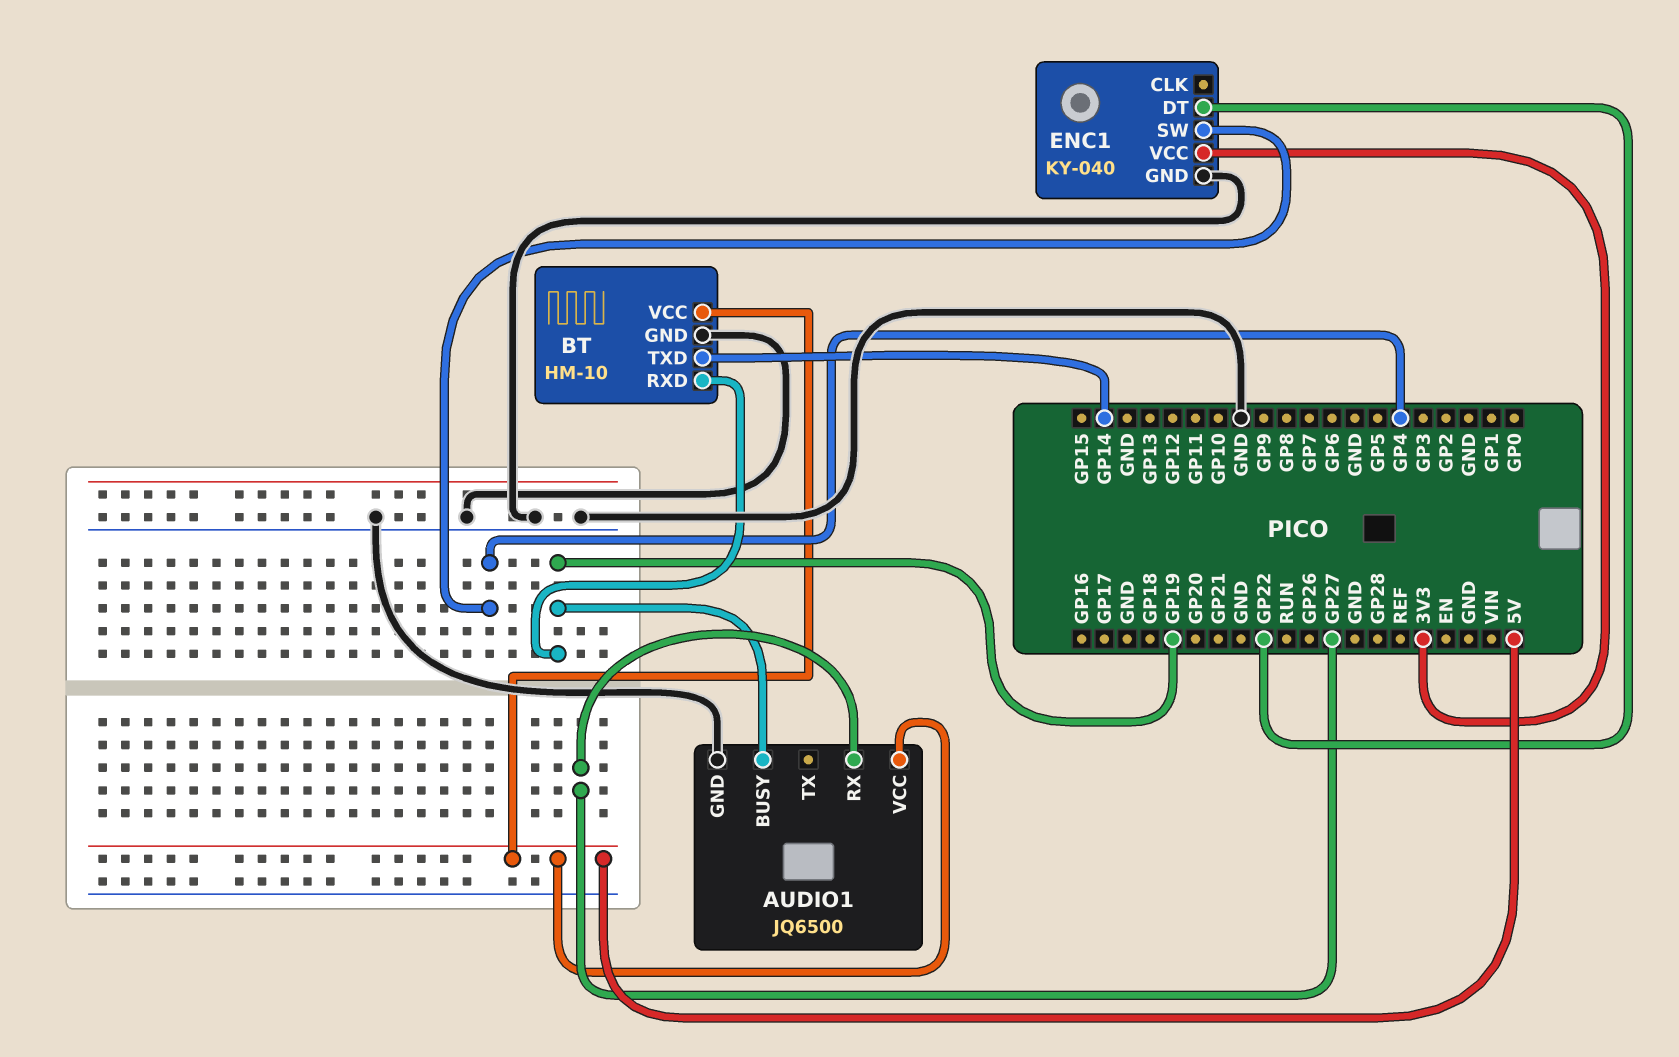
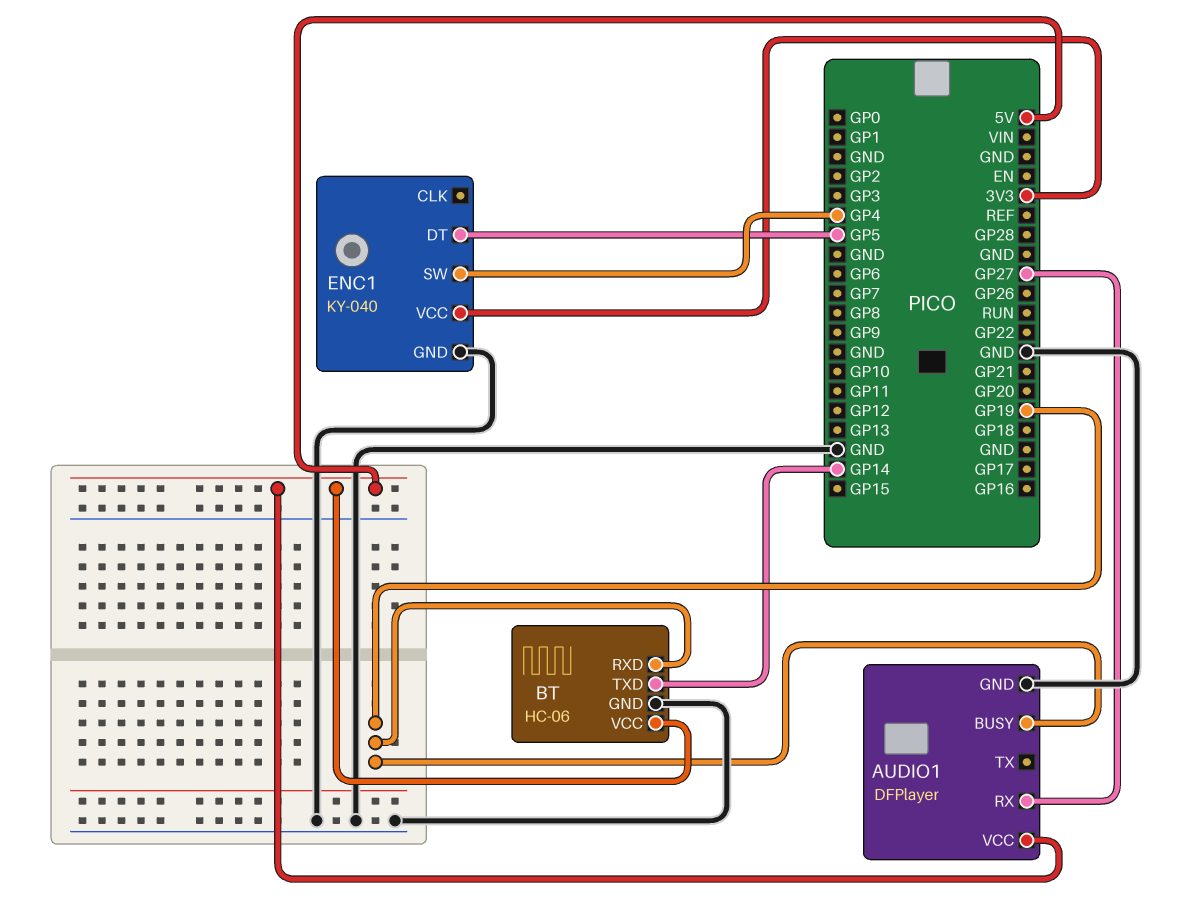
AUDIO1: JQ6500 -> DFPlayer
BT: HM-10 -> HC-06
ENC1 pin DT: GP22 -> GP5

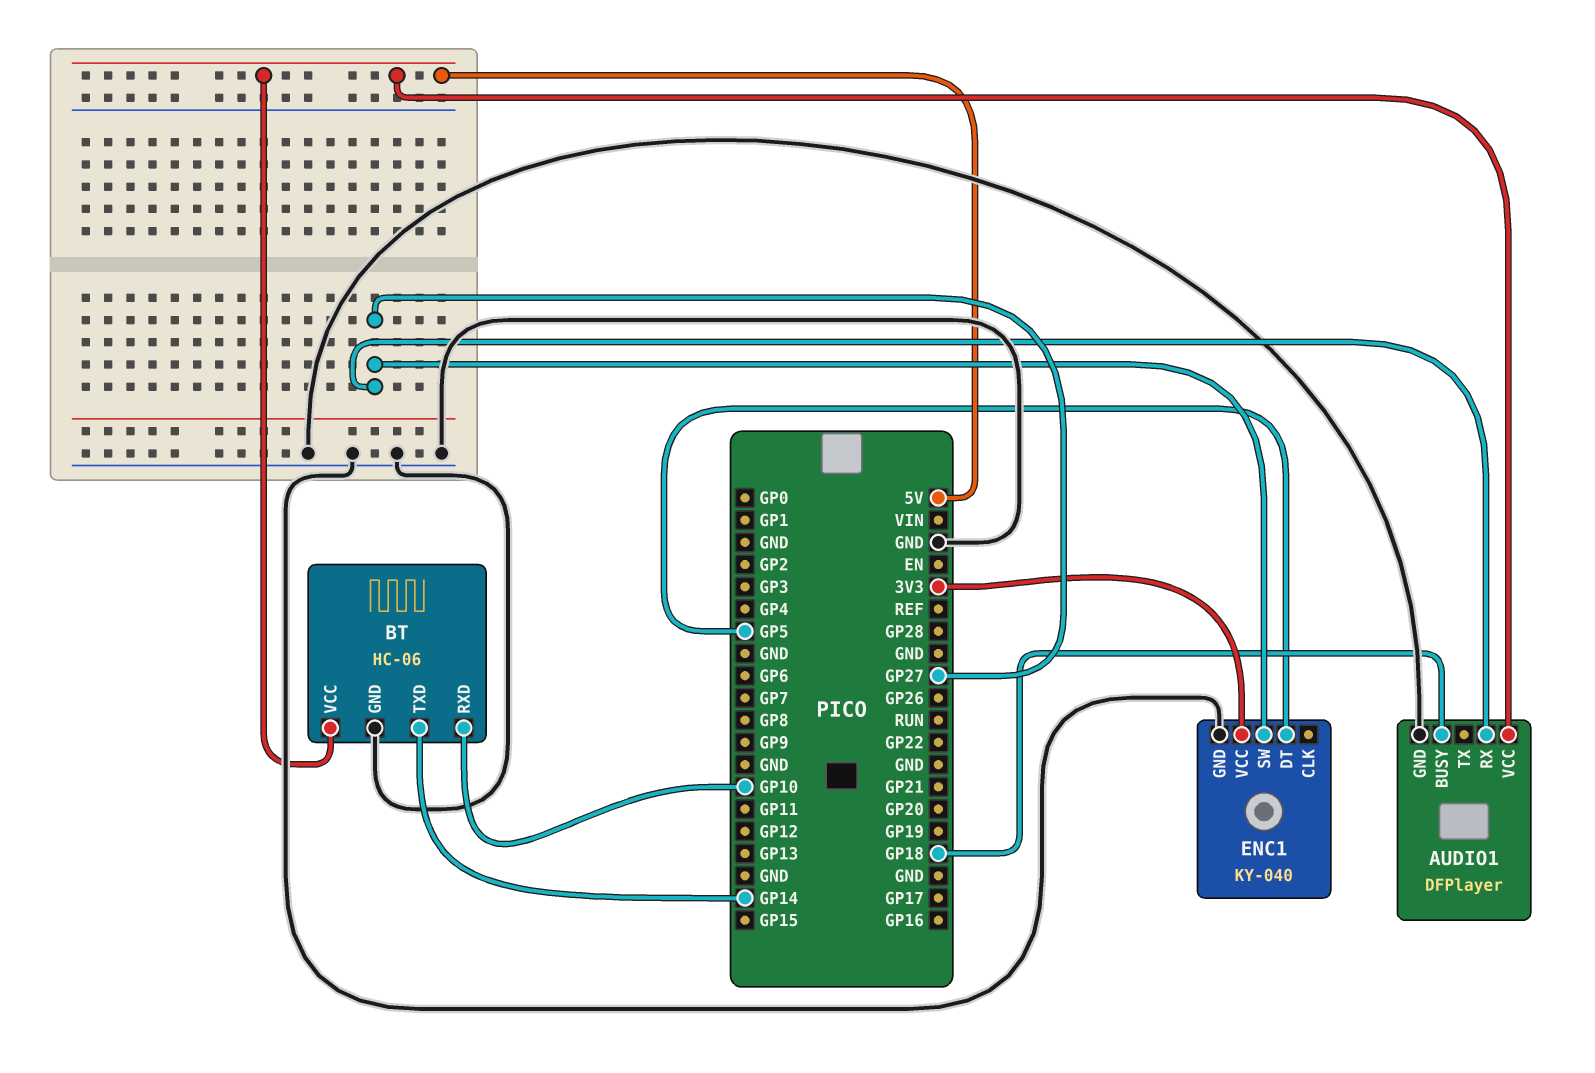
AUDIO1 pin BUSY: GP19 -> GP18
BT pin RXD: GP19 -> GP10
ENC1 pin SW: GP4 -> GP27

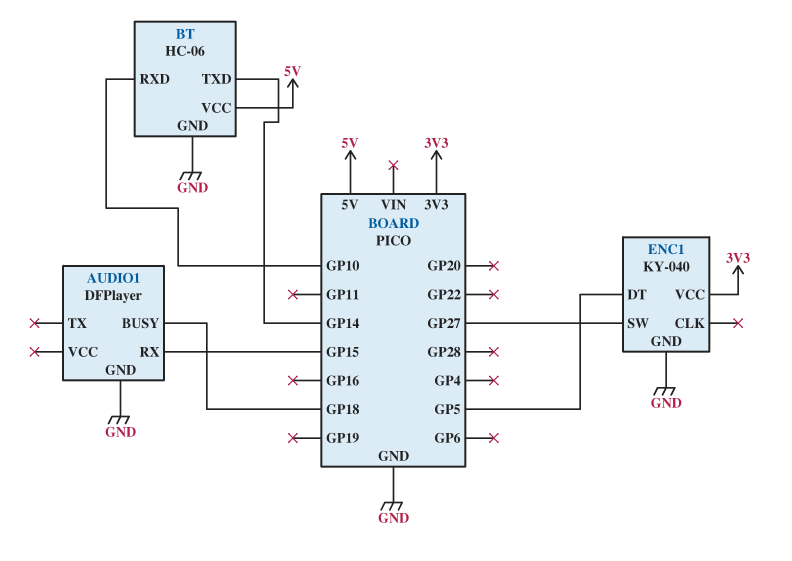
AUDIO1 pin RX: GP27 -> GP15
AUDIO1 pin VCC: 5V -> none

